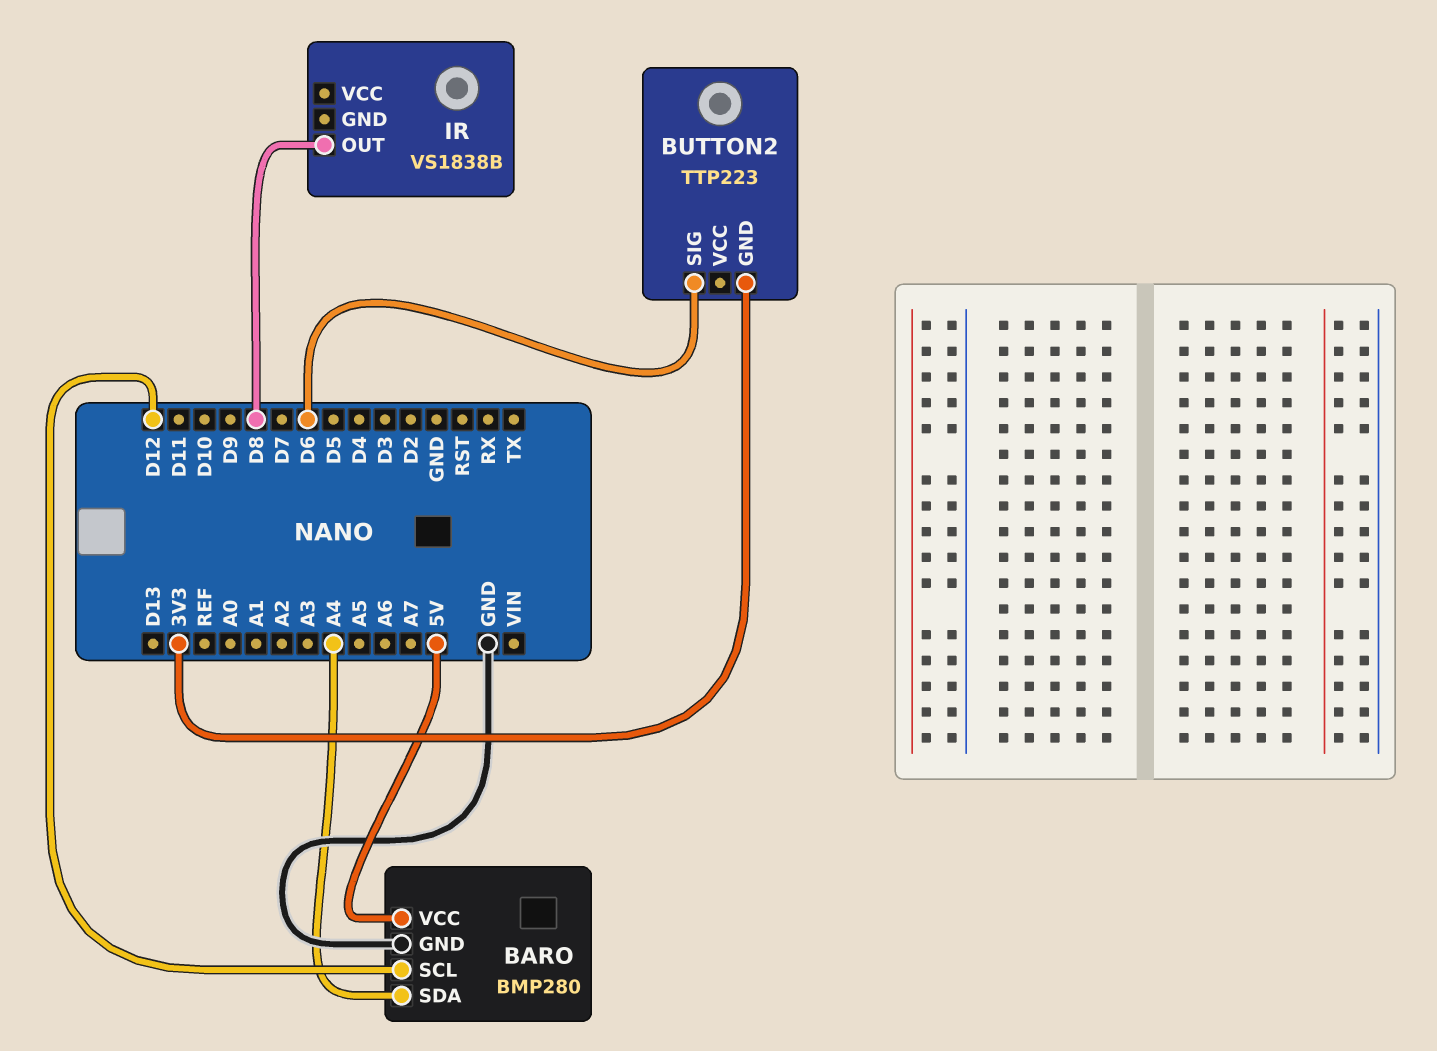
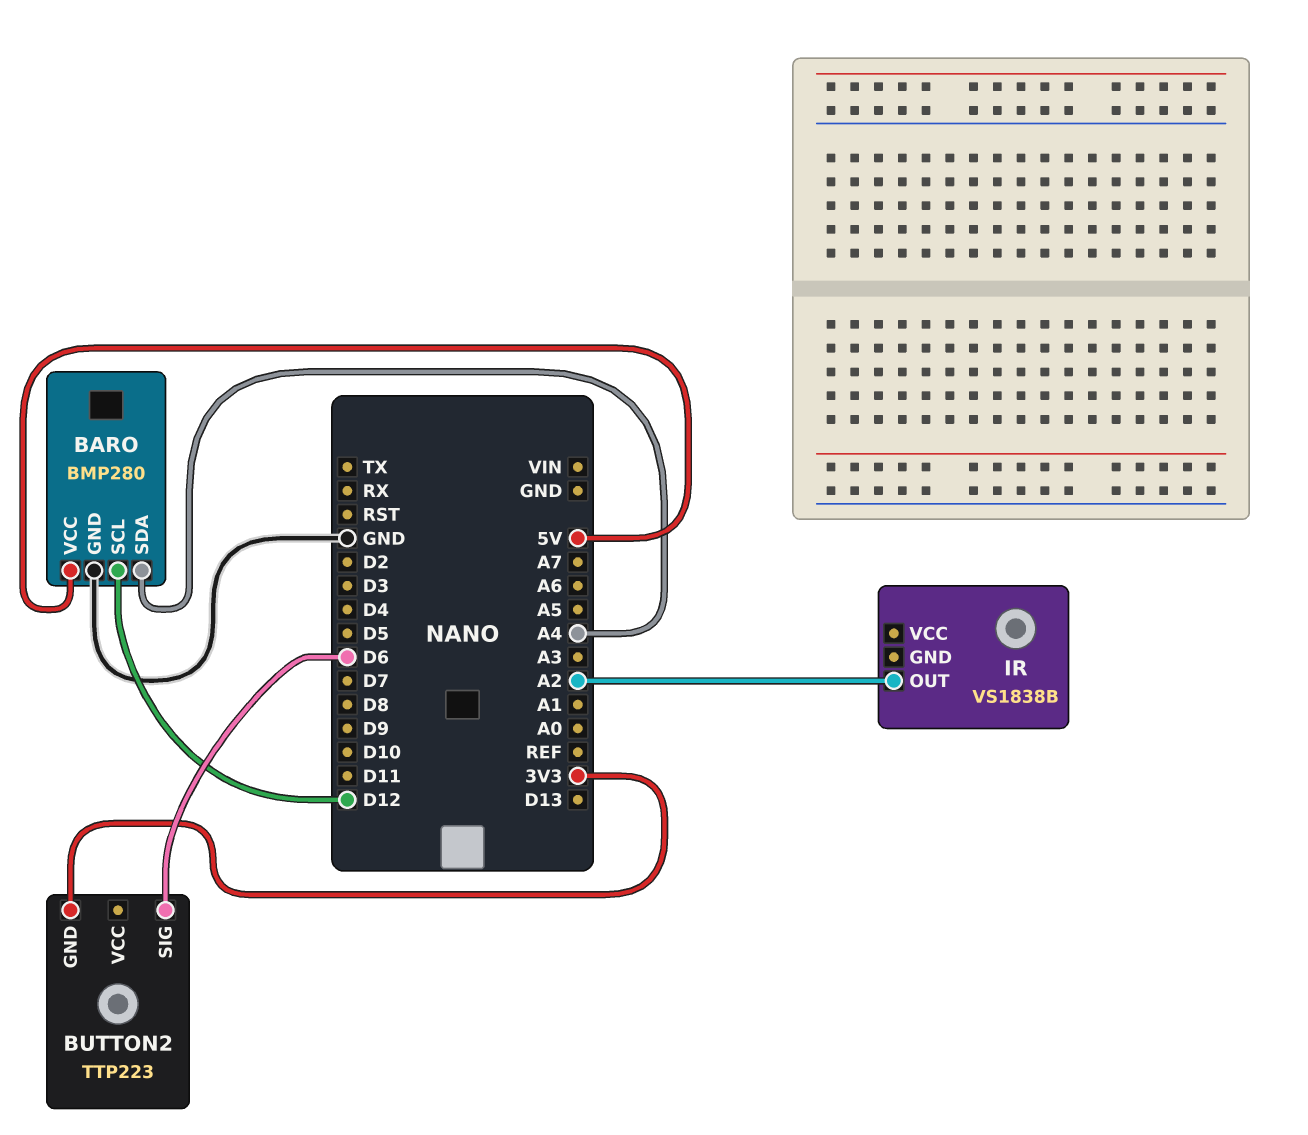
IR pin OUT: D8 -> A2

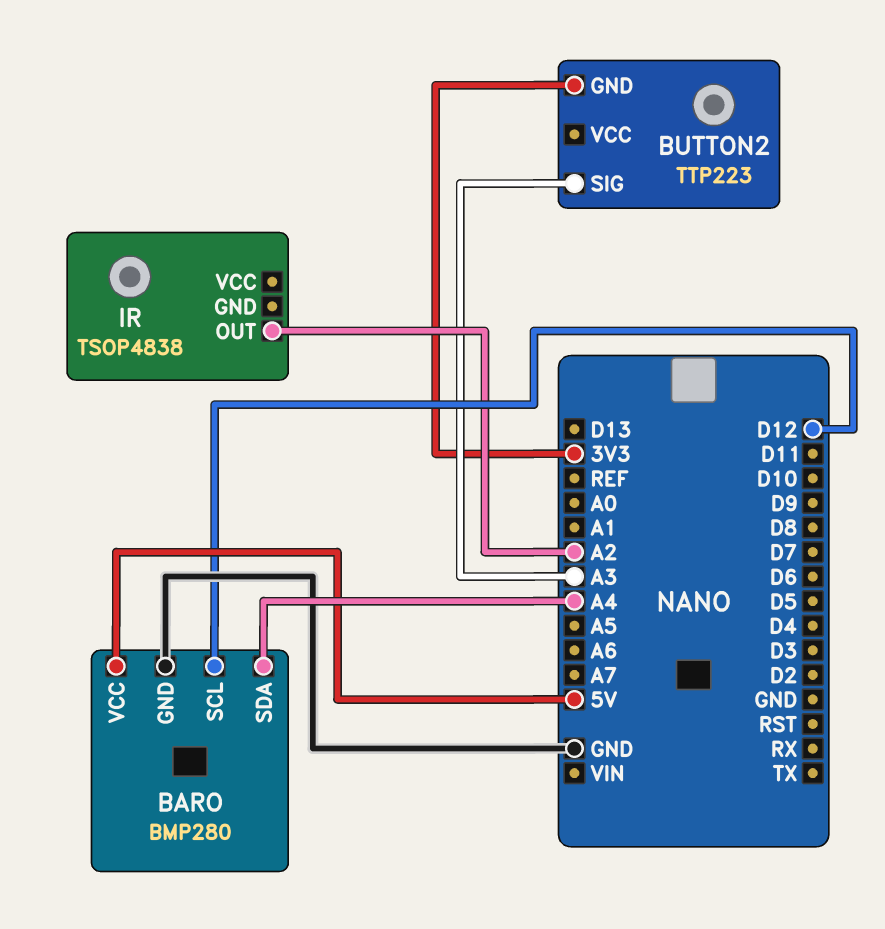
BUTTON2 pin SIG: D6 -> A3
IR: VS1838B -> TSOP4838

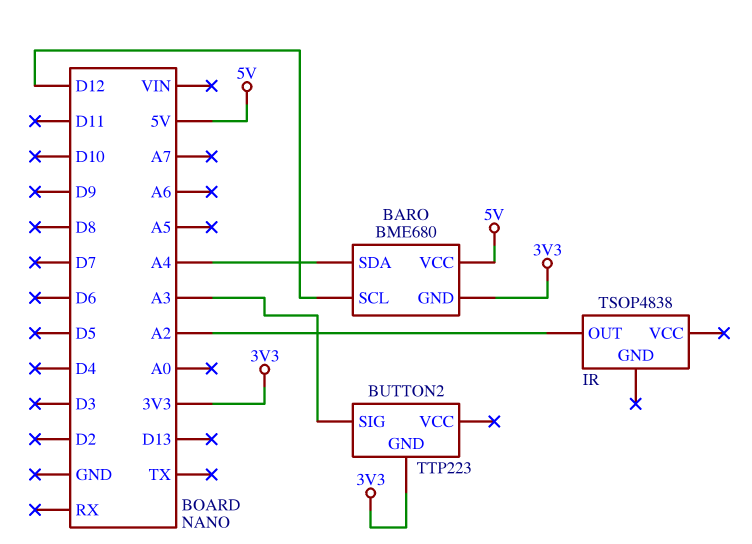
BARO: BMP280 -> BME680
BARO pin GND: GND -> 3V3

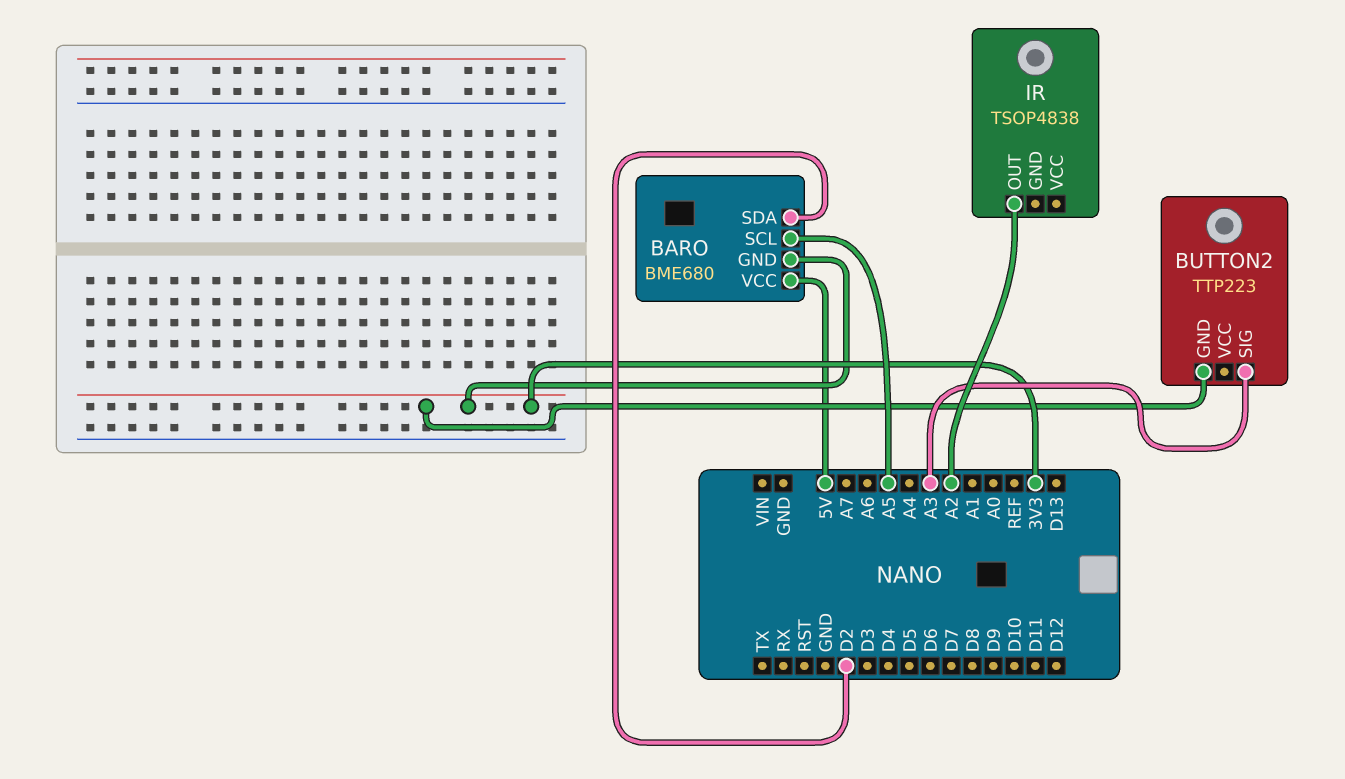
BARO pin SCL: D12 -> A5
BARO pin SDA: A4 -> D2

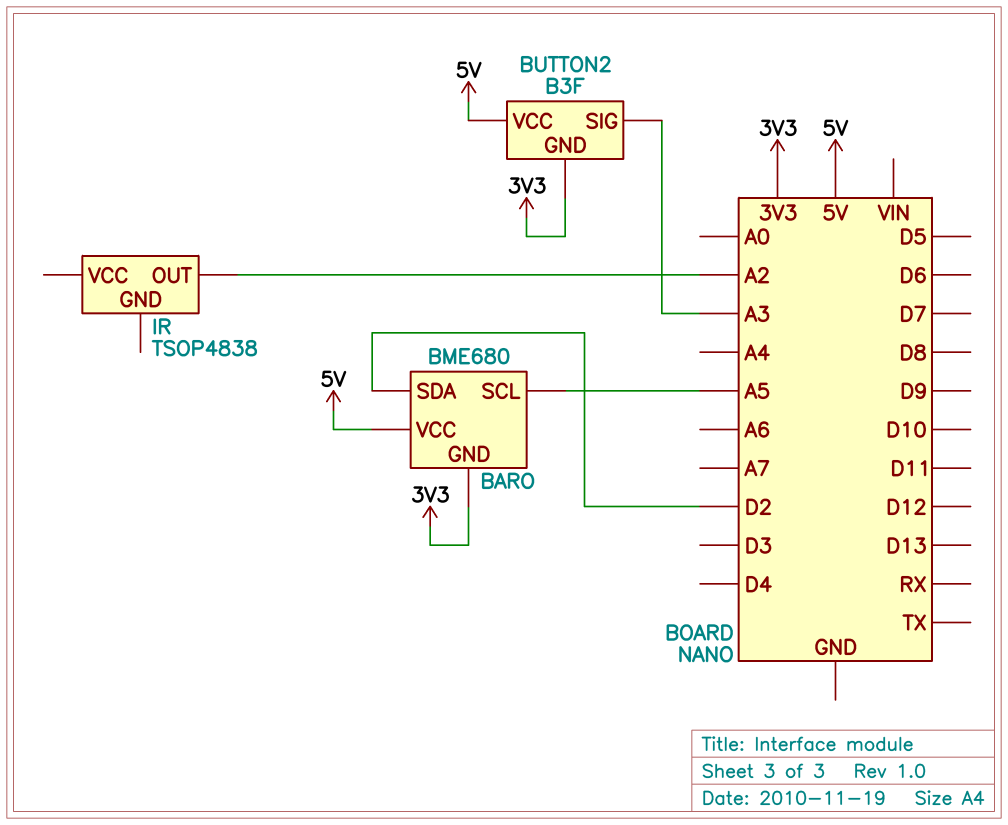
BUTTON2: TTP223 -> B3F
BUTTON2 pin VCC: none -> 5V

